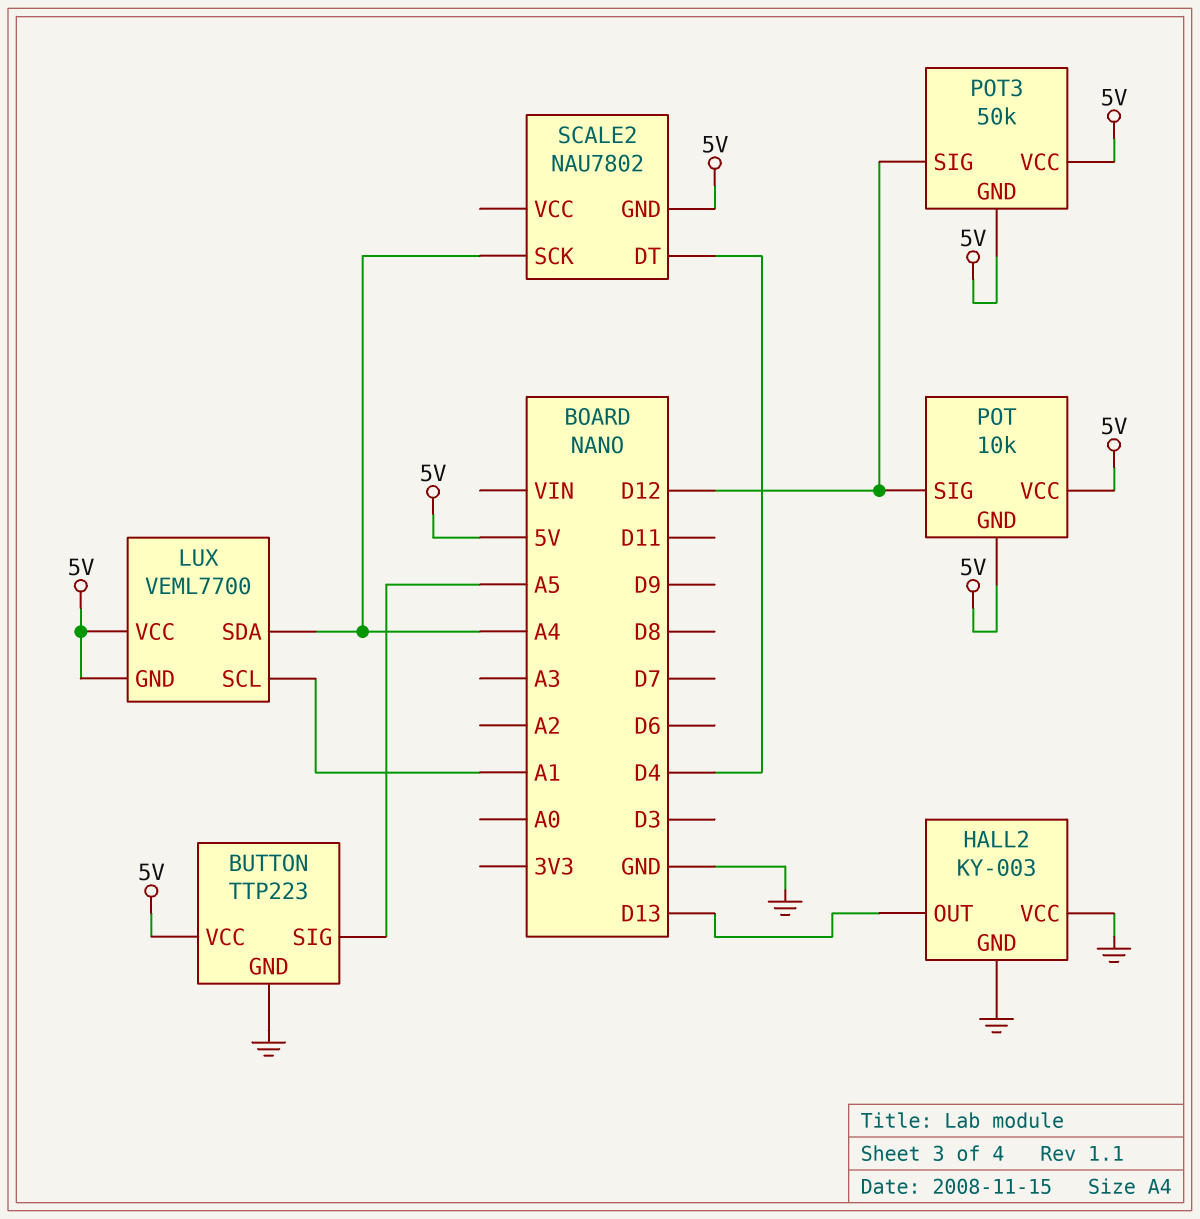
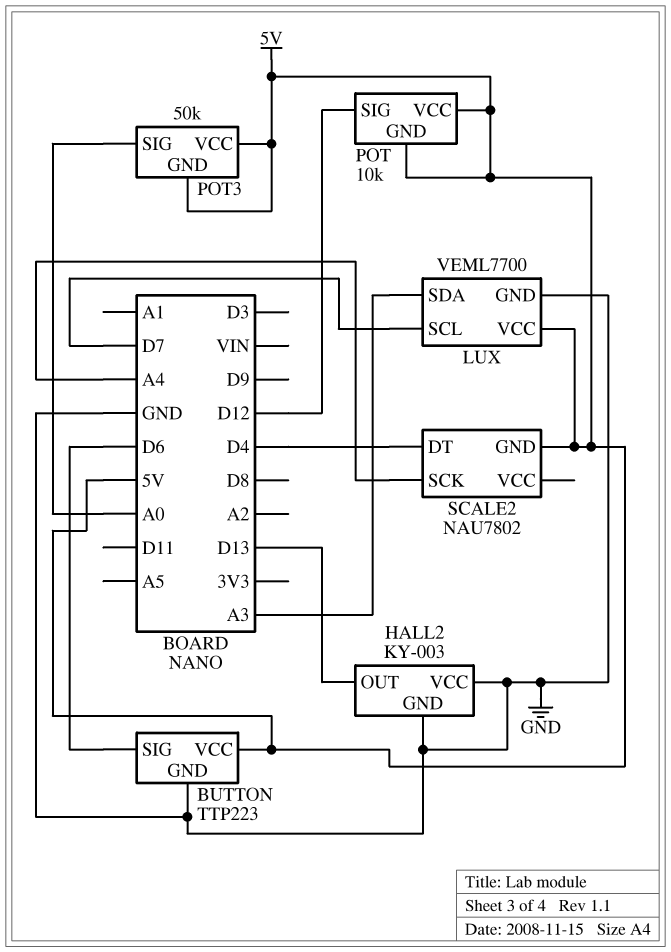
BUTTON pin SIG: A5 -> D6
LUX pin GND: 5V -> GND
LUX pin SCL: A1 -> D7
LUX pin SDA: A4 -> A3
POT3 pin SIG: D12 -> A0

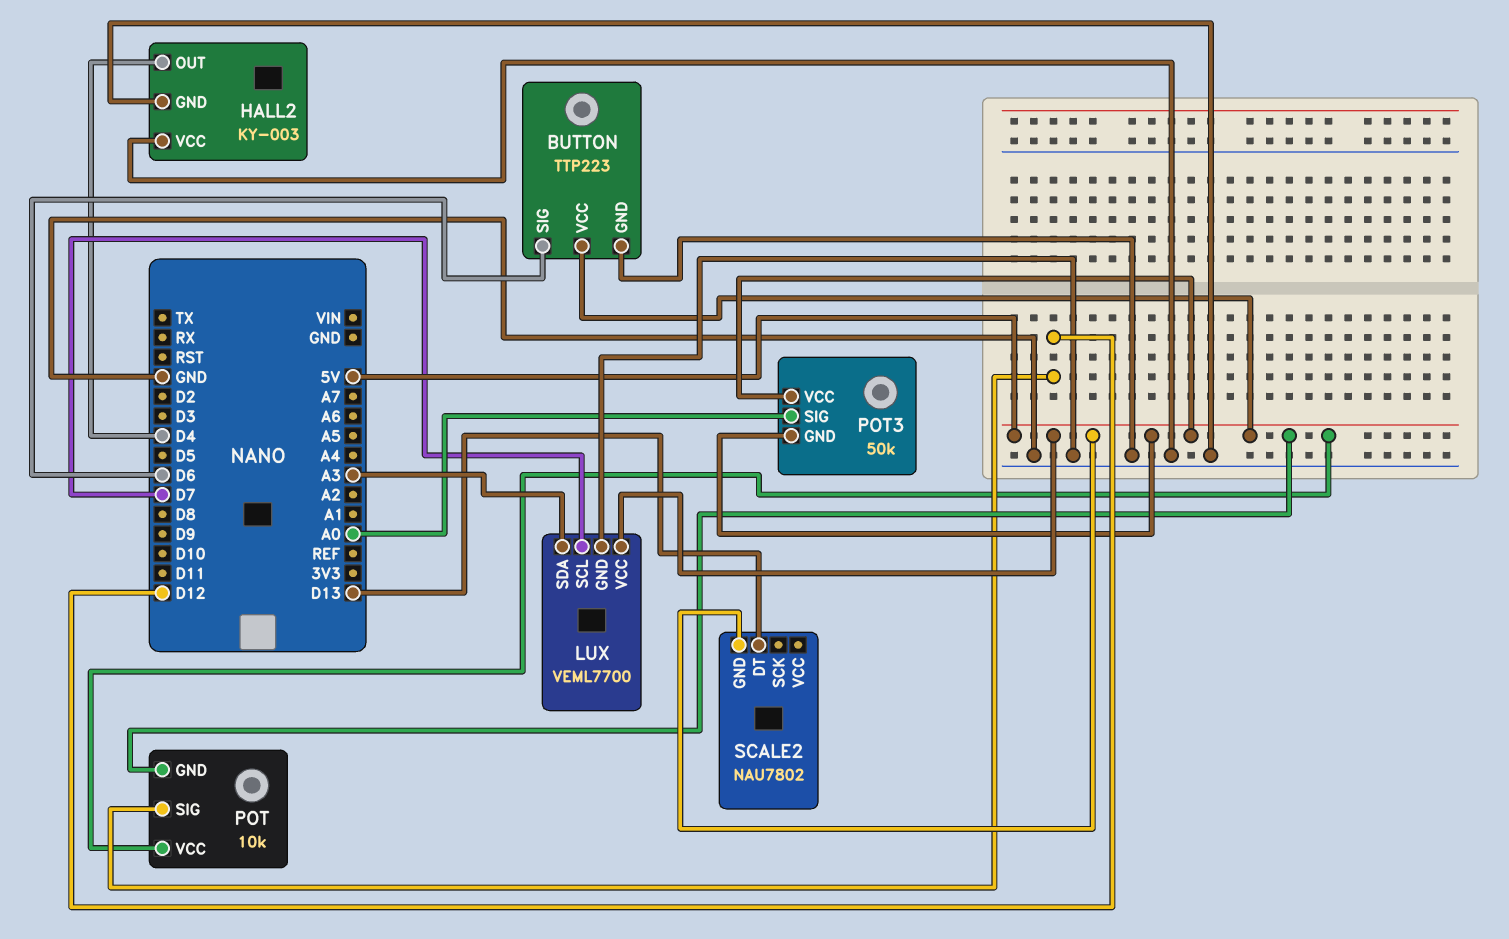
HALL2 pin OUT: D13 -> D4
SCALE2 pin DT: D4 -> D13
SCALE2 pin SCK: A4 -> none

